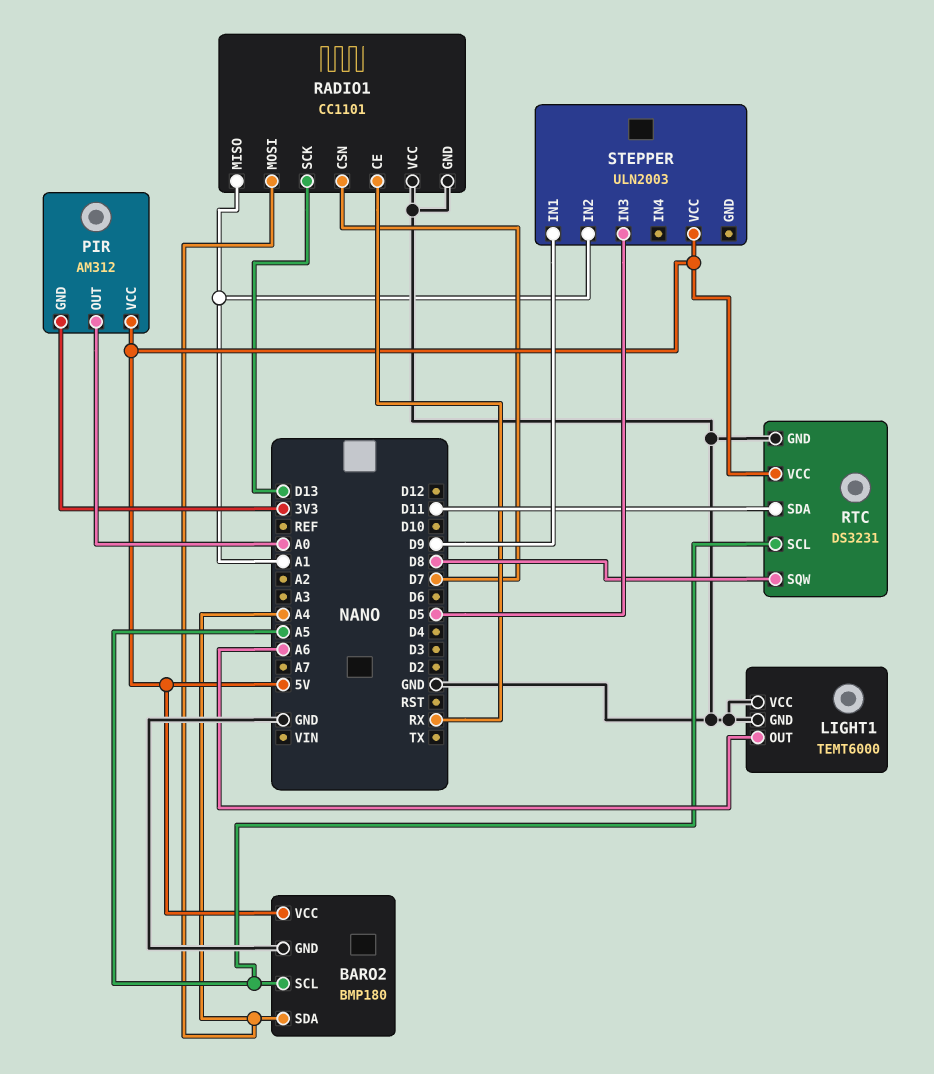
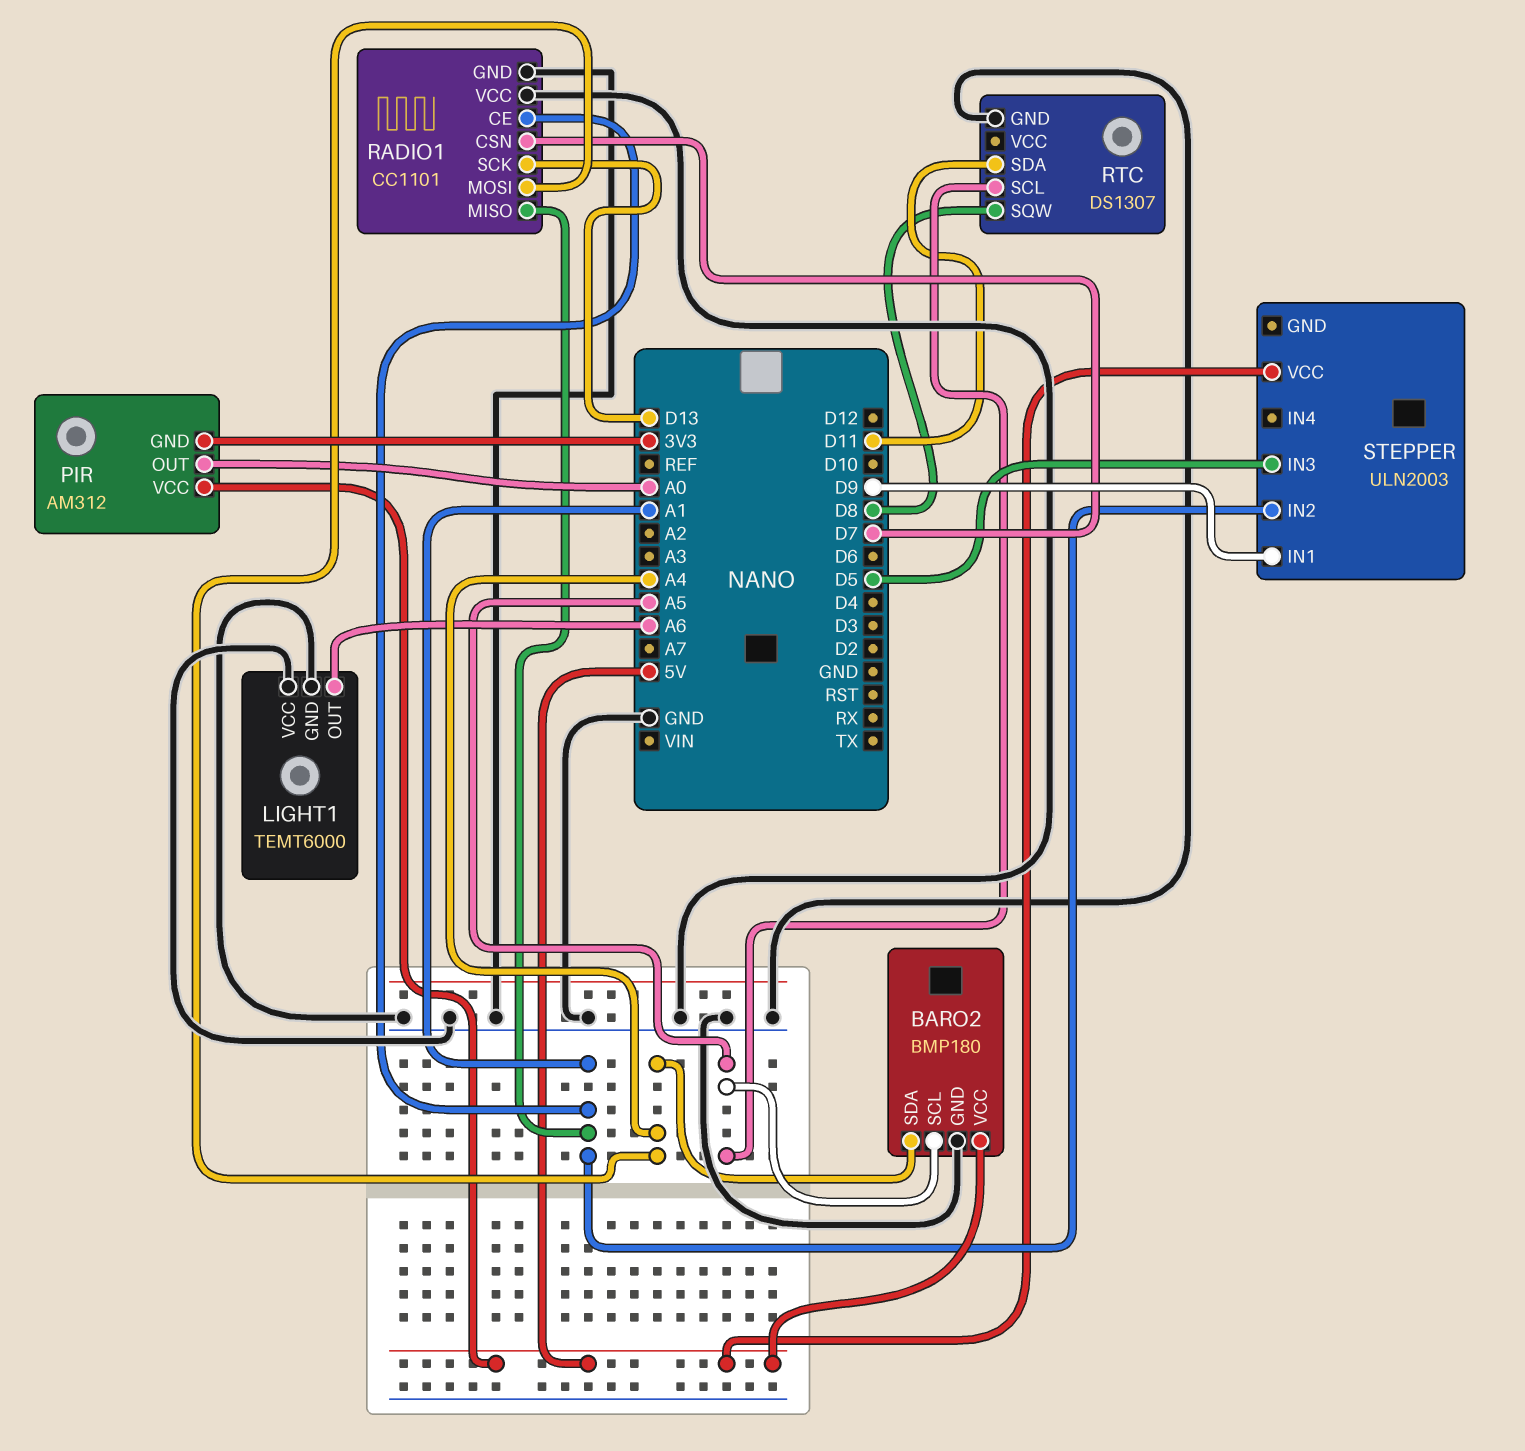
RADIO1 pin CE: RX -> A1
RTC: DS3231 -> DS1307
RTC pin VCC: 5V -> none

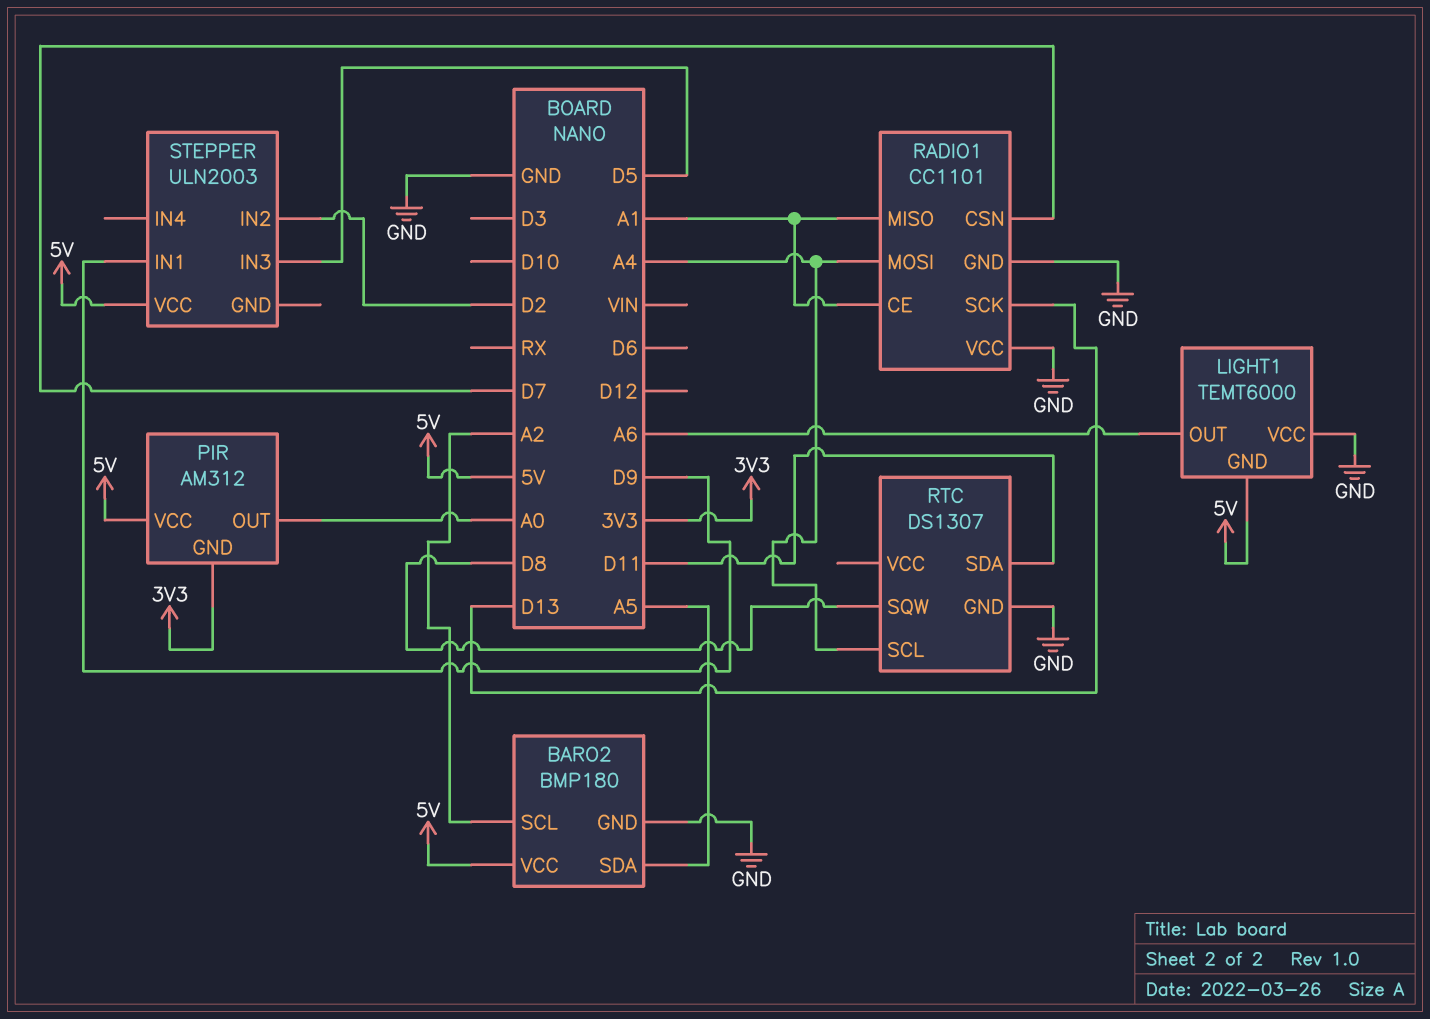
BARO2 pin SCL: A5 -> A2
BARO2 pin SDA: A4 -> A5
LIGHT1 pin GND: GND -> 5V
RTC pin SCL: A5 -> A4
STEPPER pin IN2: A1 -> D2

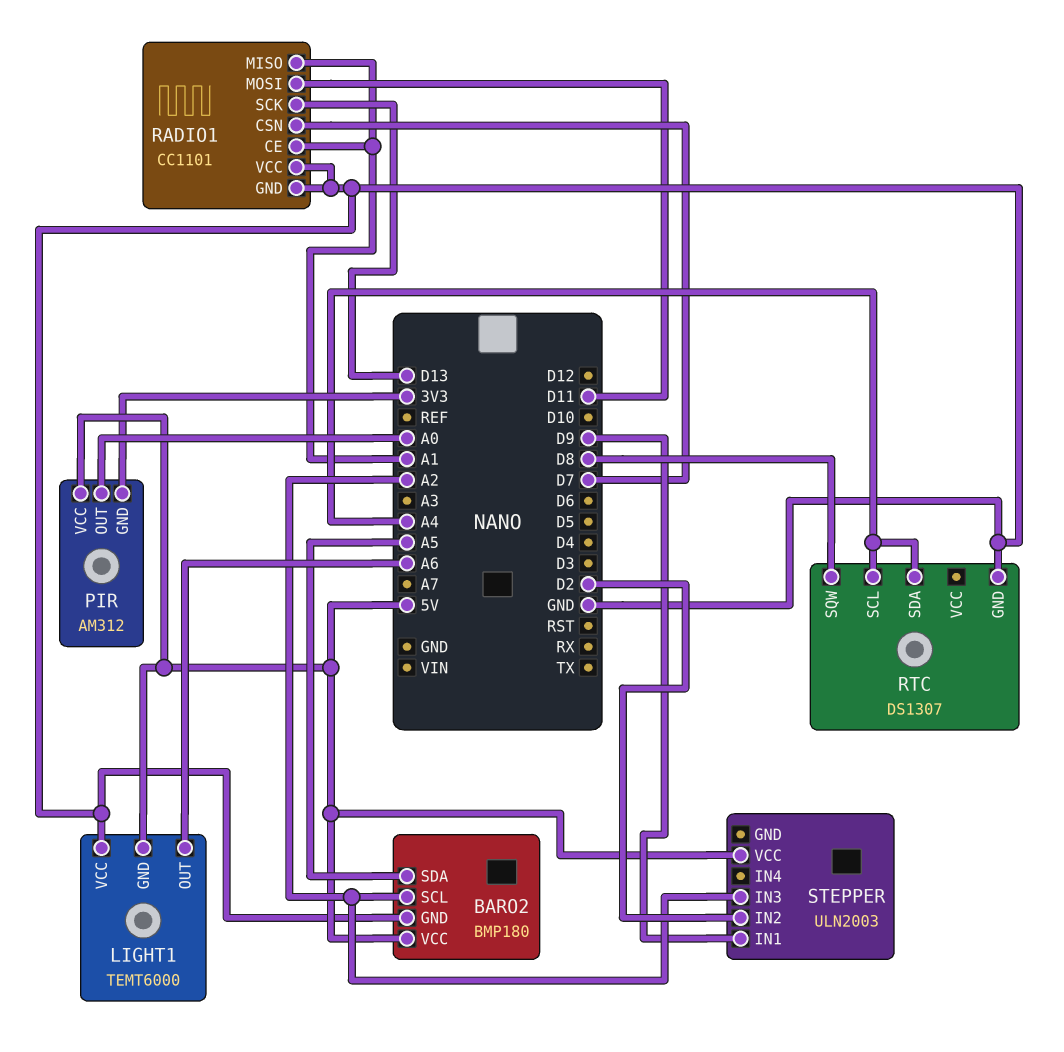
RADIO1 pin MOSI: A4 -> D11
RTC pin SDA: D11 -> A4
STEPPER pin IN3: D5 -> A2

